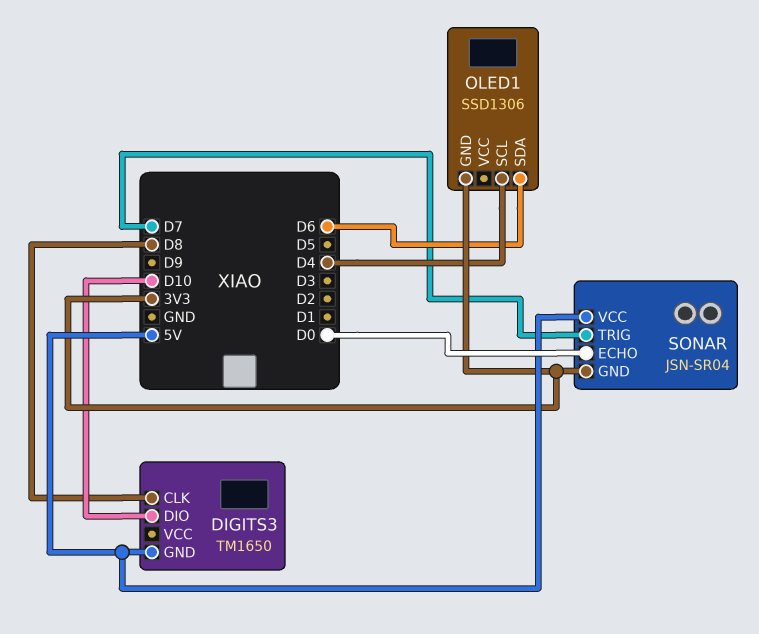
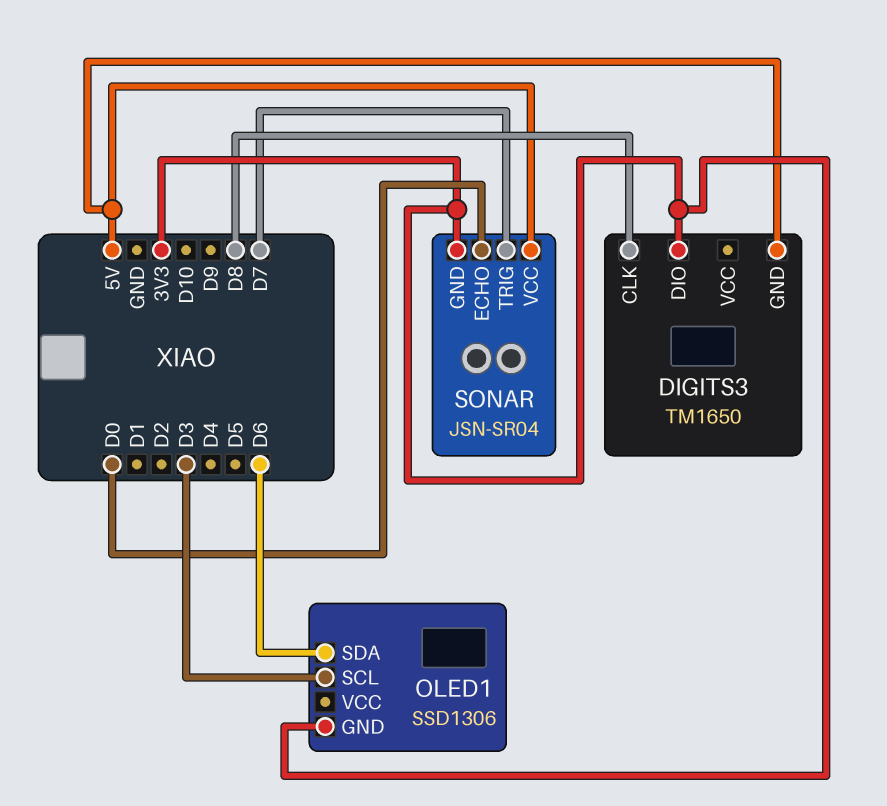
DIGITS3 pin DIO: D10 -> 3V3
OLED1 pin SCL: D4 -> D3

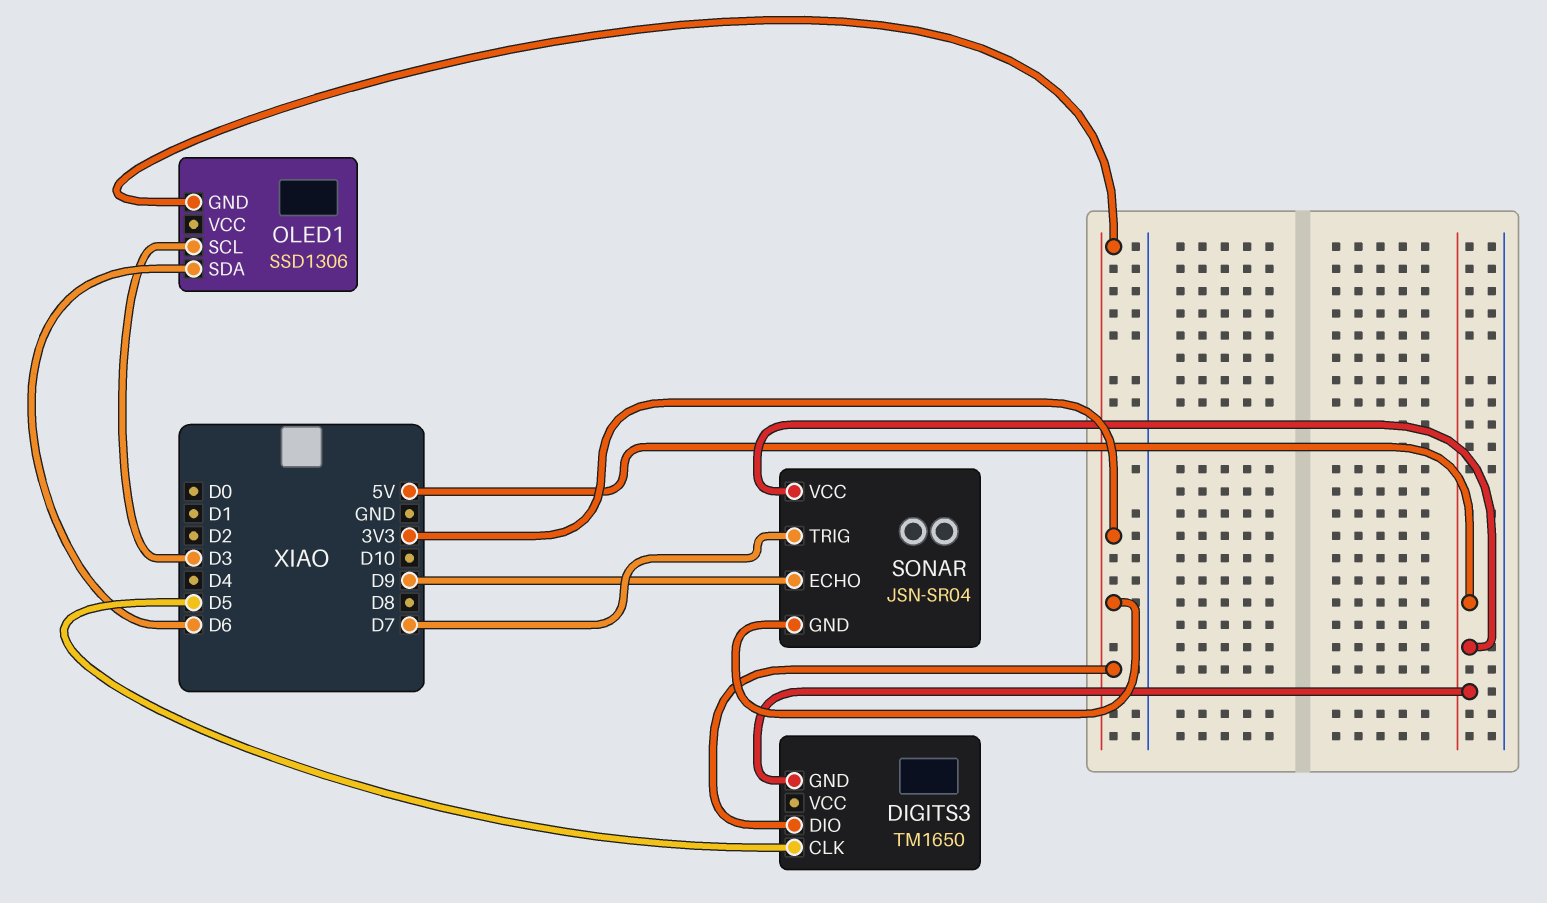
DIGITS3 pin CLK: D8 -> D5
SONAR pin ECHO: D0 -> D9

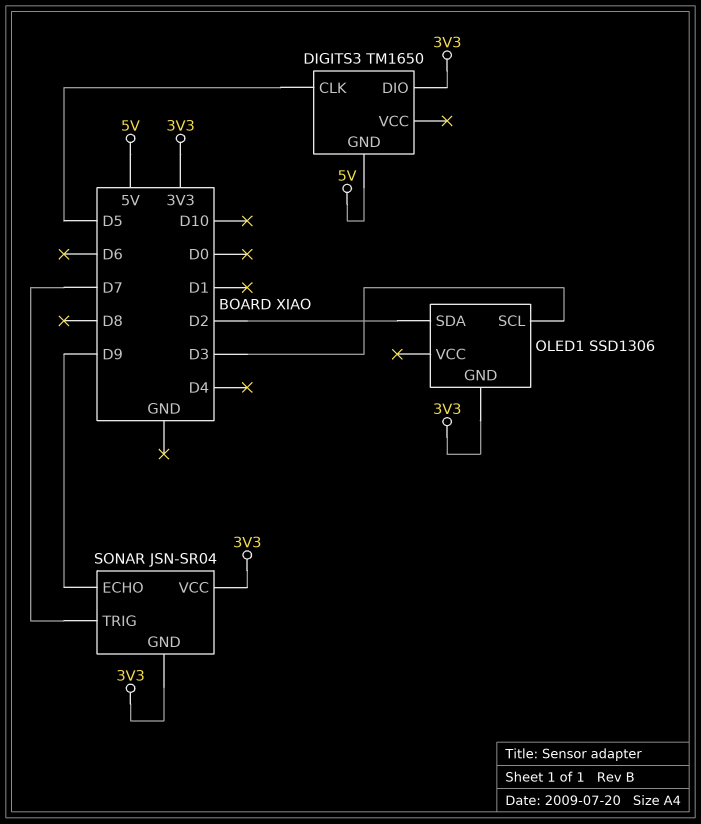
OLED1 pin SDA: D6 -> D2
SONAR pin VCC: 5V -> 3V3

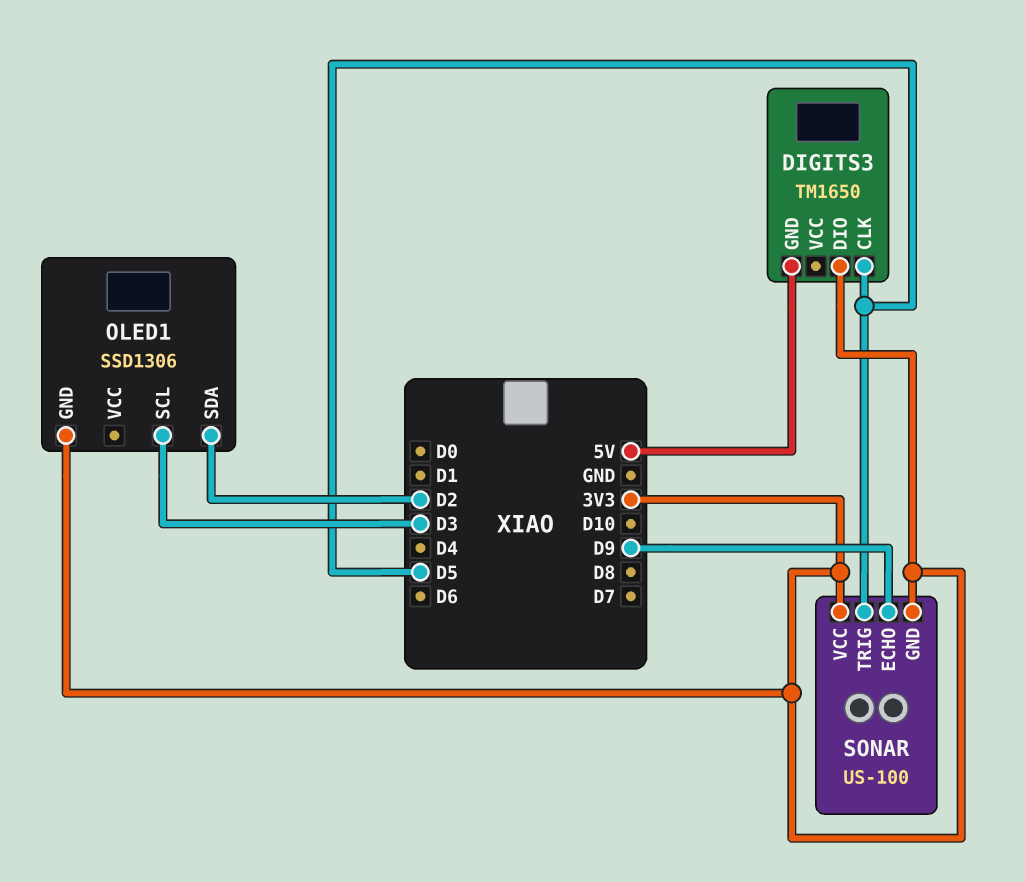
SONAR: JSN-SR04 -> US-100
SONAR pin TRIG: D7 -> D5

